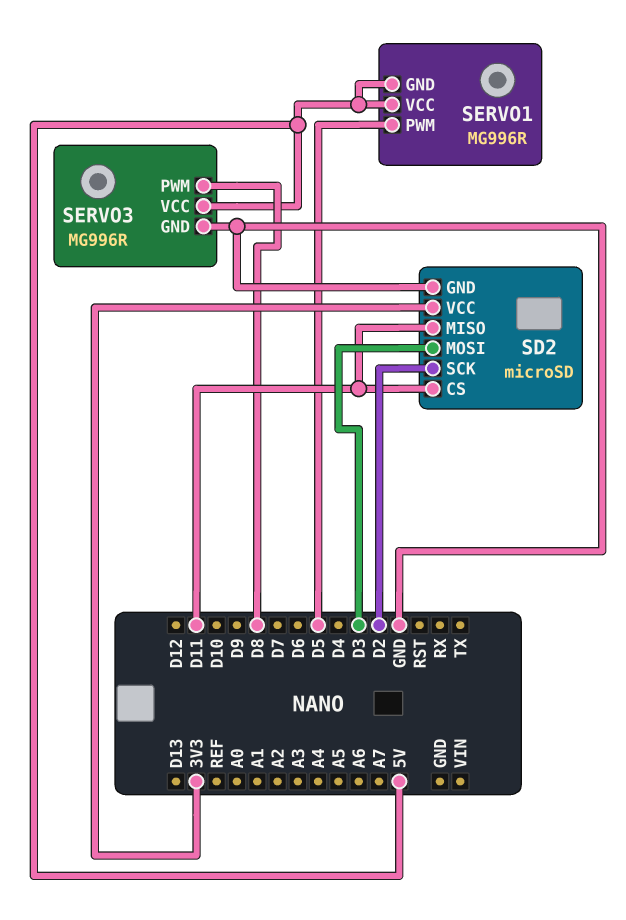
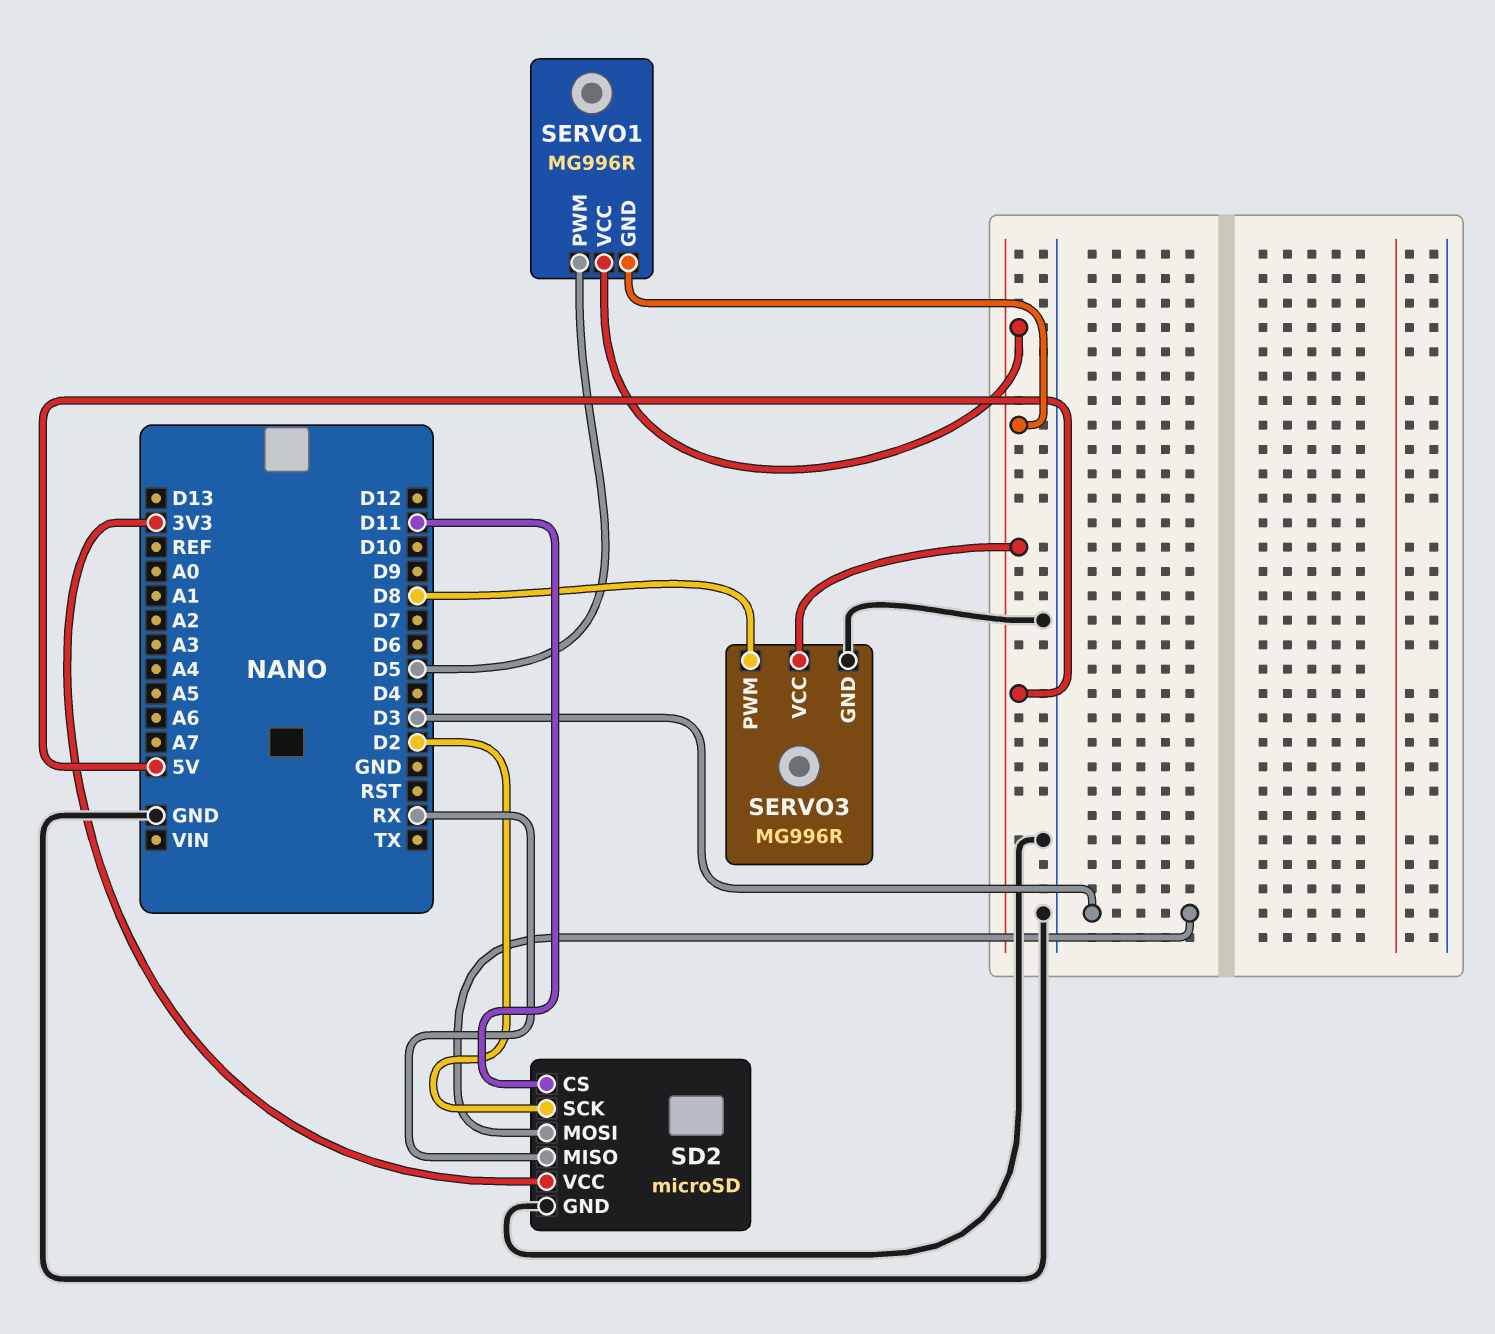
SD2 pin MISO: D11 -> RX

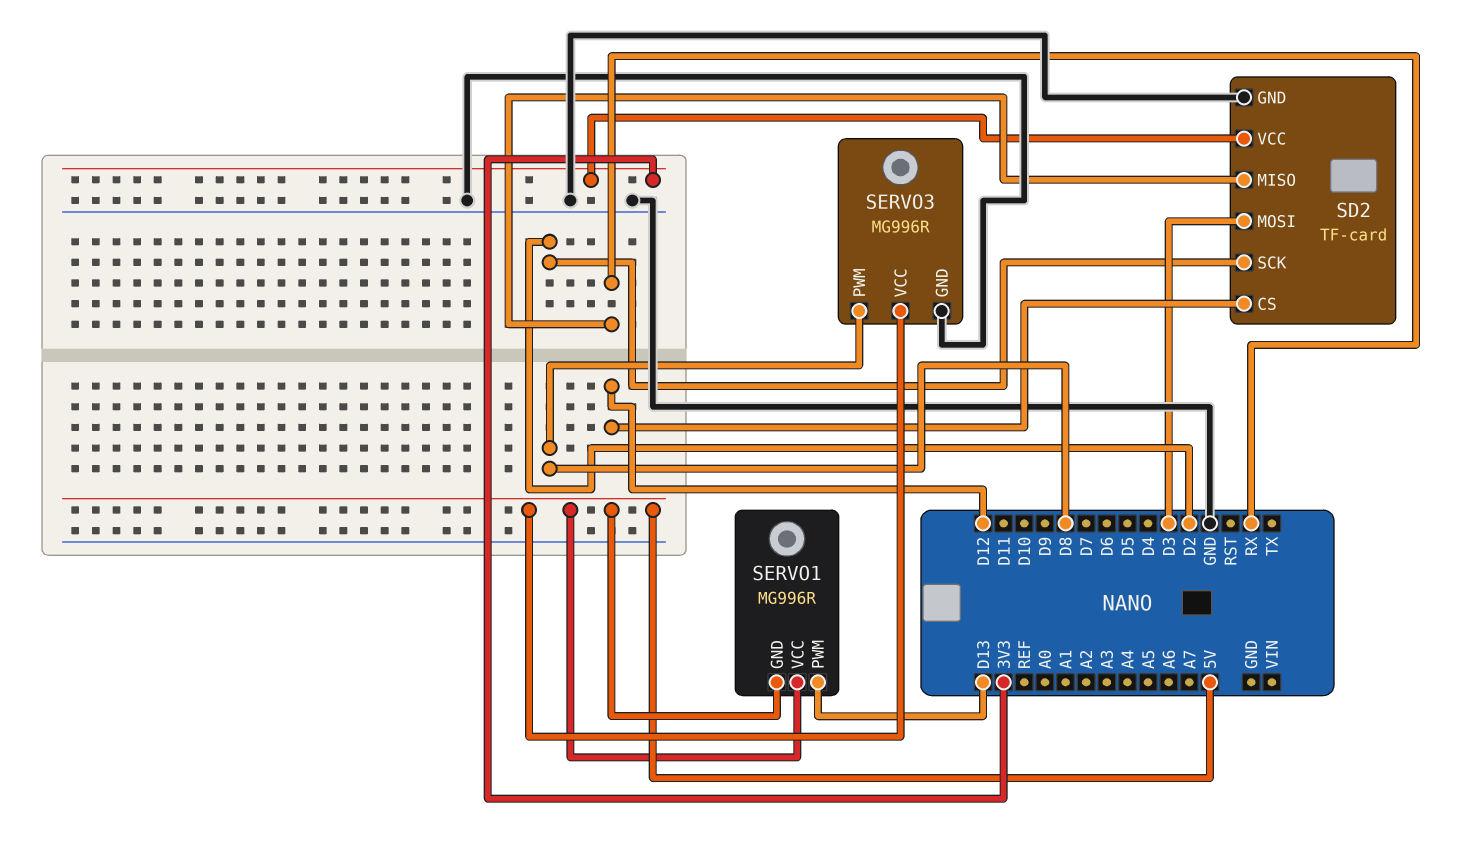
SD2: microSD -> TF-card
SD2 pin CS: D11 -> D12
SERVO1 pin PWM: D5 -> D13

